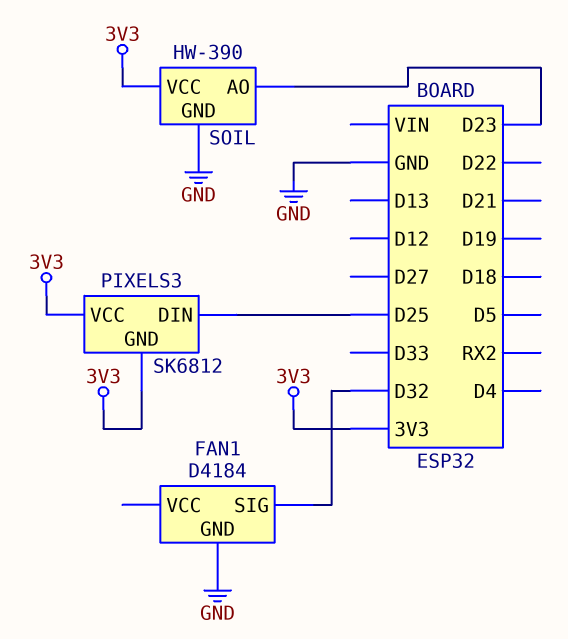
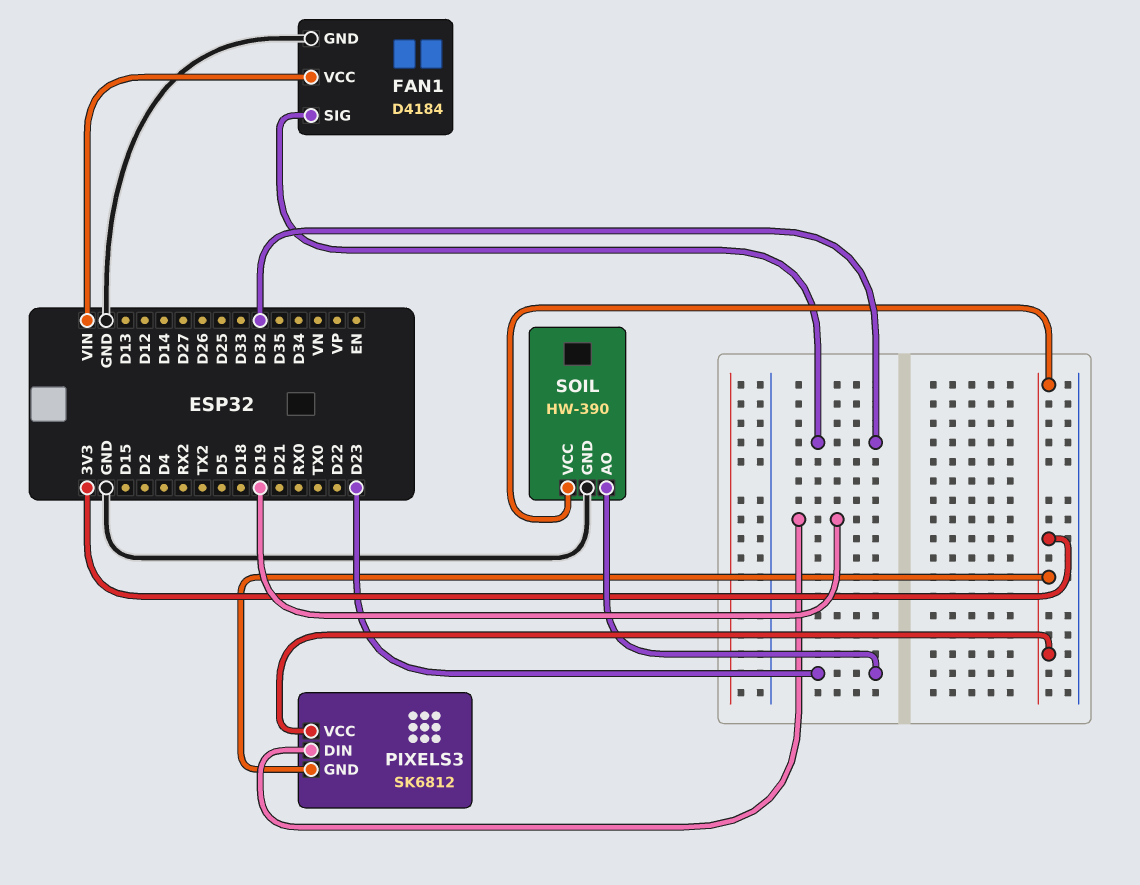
FAN1 pin VCC: none -> VIN
PIXELS3 pin DIN: D25 -> D19

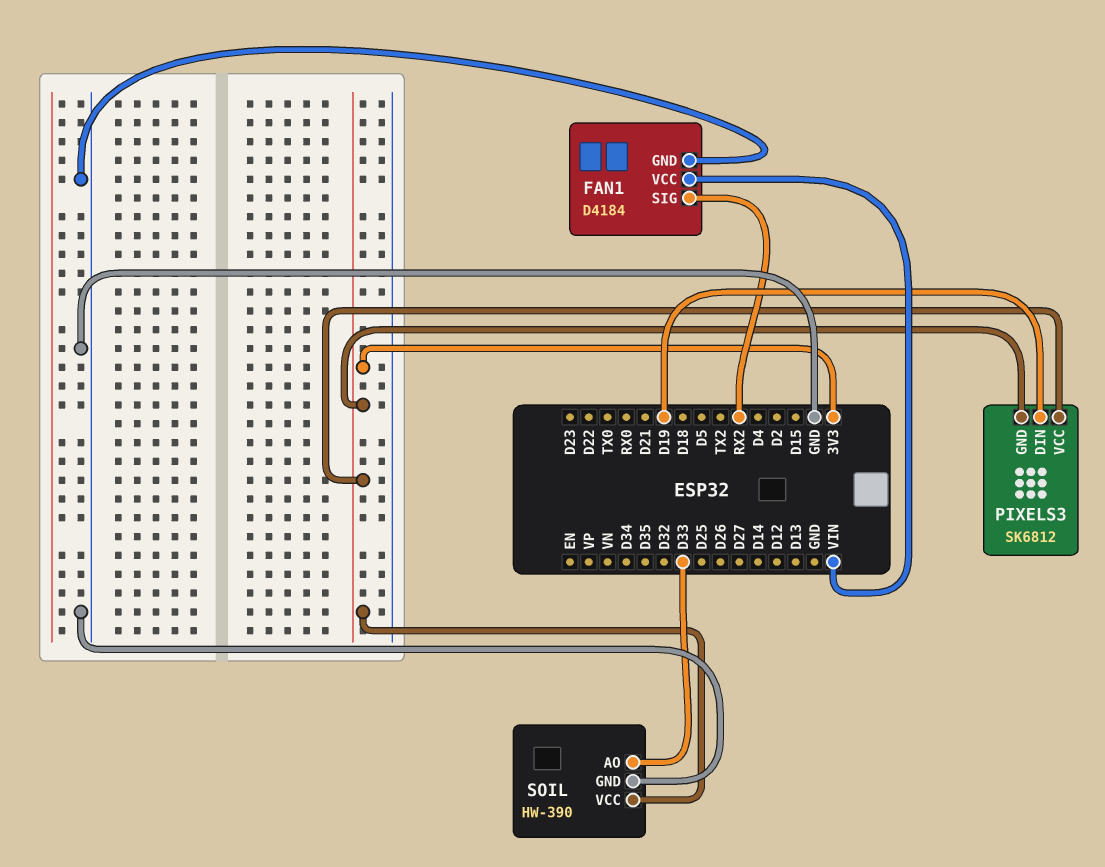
FAN1 pin SIG: D32 -> RX2
SOIL pin AO: D23 -> D33

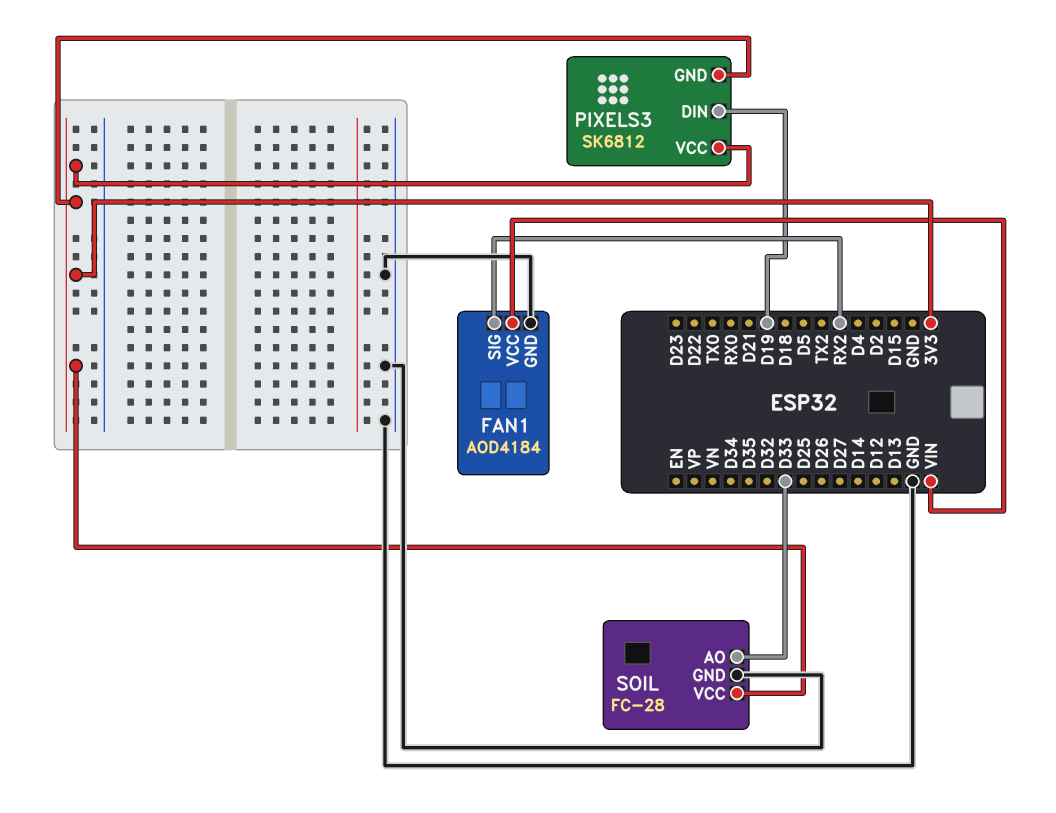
FAN1: D4184 -> AOD4184
SOIL: HW-390 -> FC-28

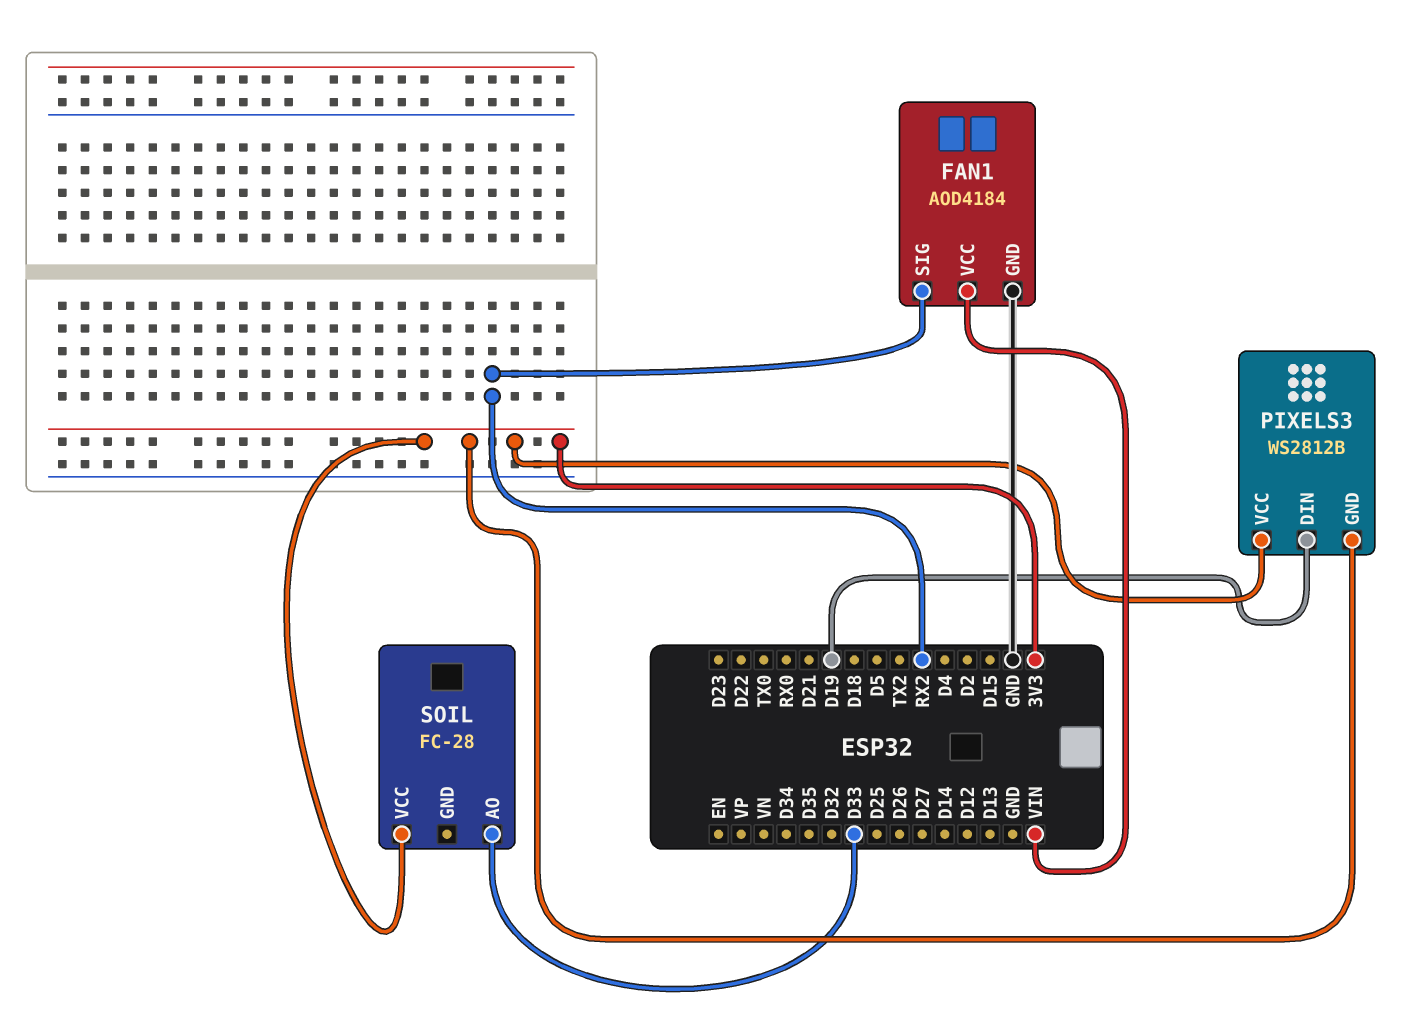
PIXELS3: SK6812 -> WS2812B
SOIL pin GND: GND -> none

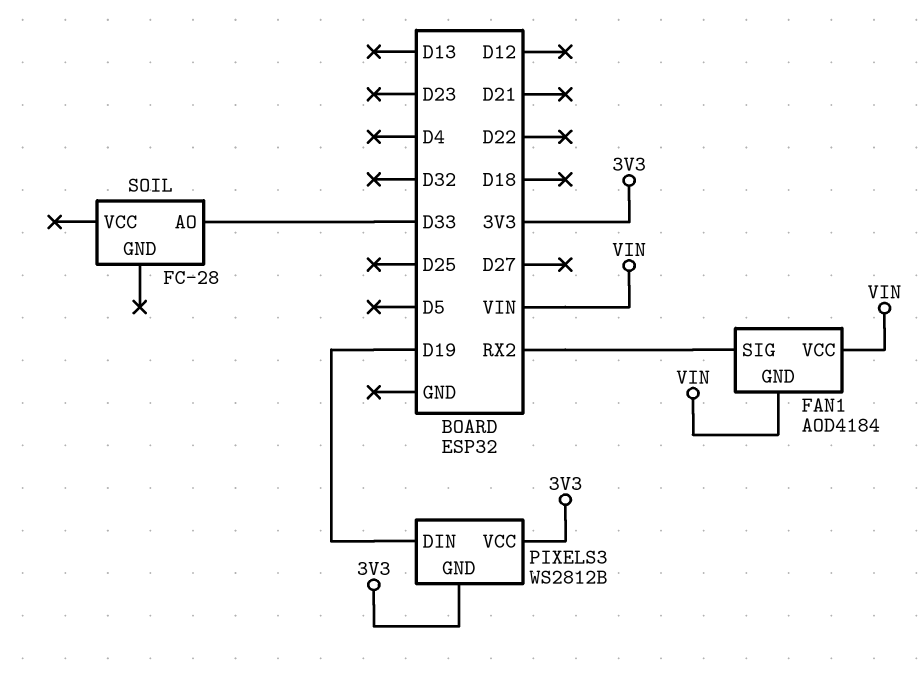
FAN1 pin GND: GND -> VIN
SOIL pin VCC: 3V3 -> none

